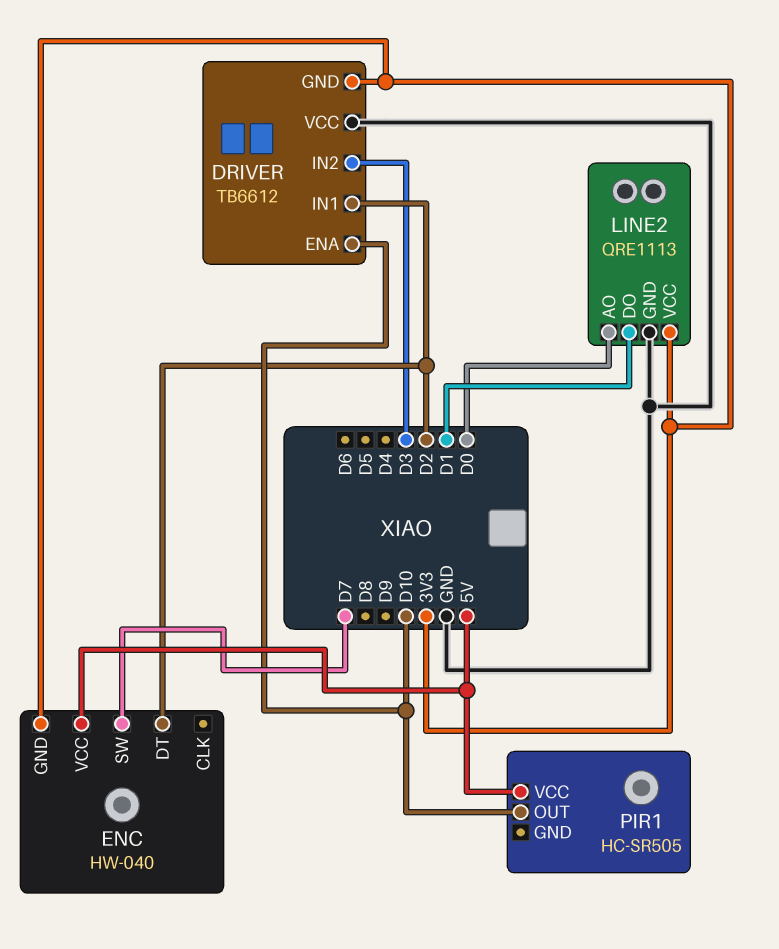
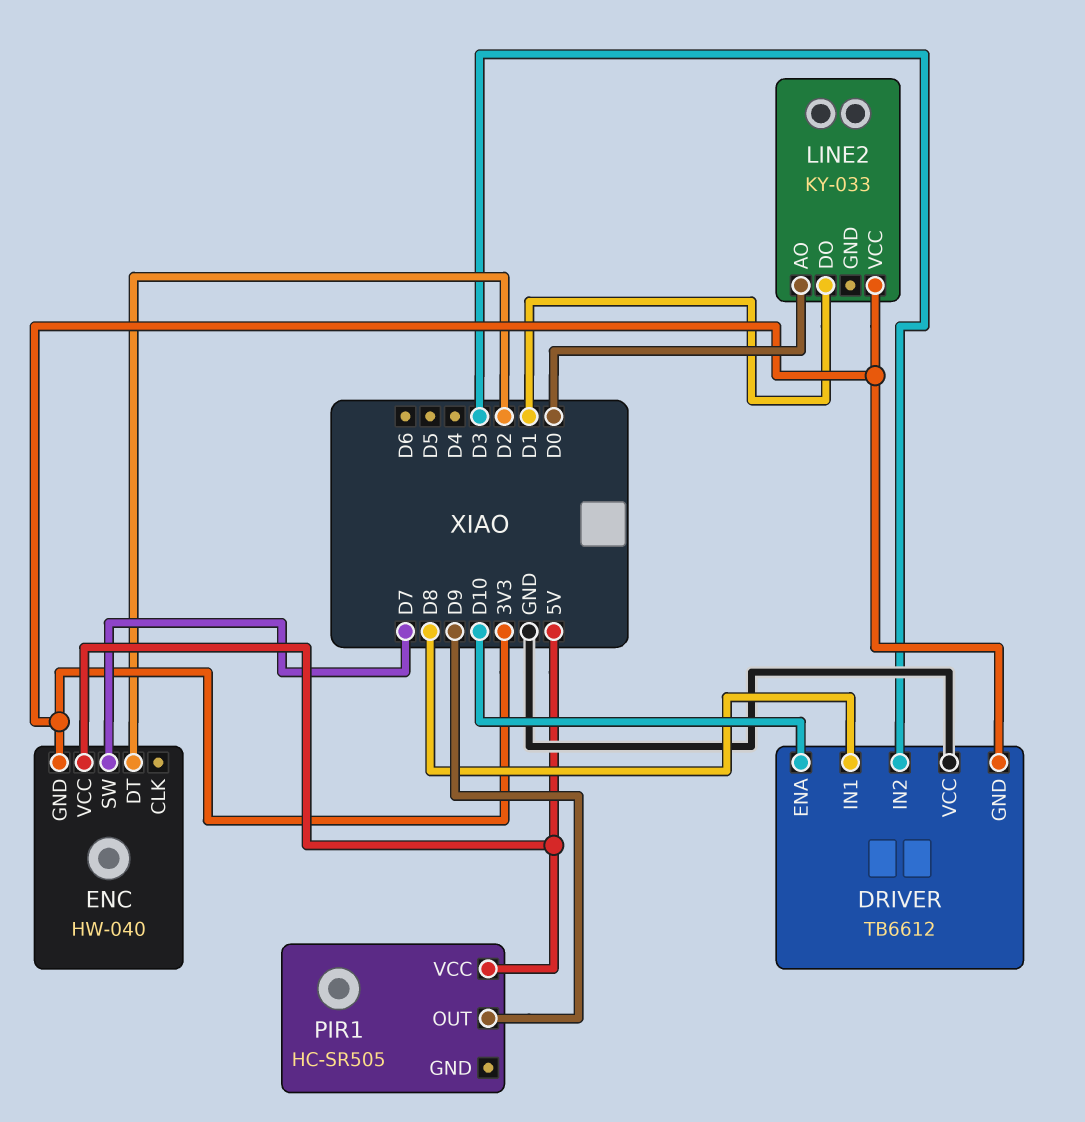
DRIVER pin IN1: D2 -> D8
LINE2: QRE1113 -> KY-033
LINE2 pin GND: GND -> none
PIR1 pin OUT: D10 -> D9

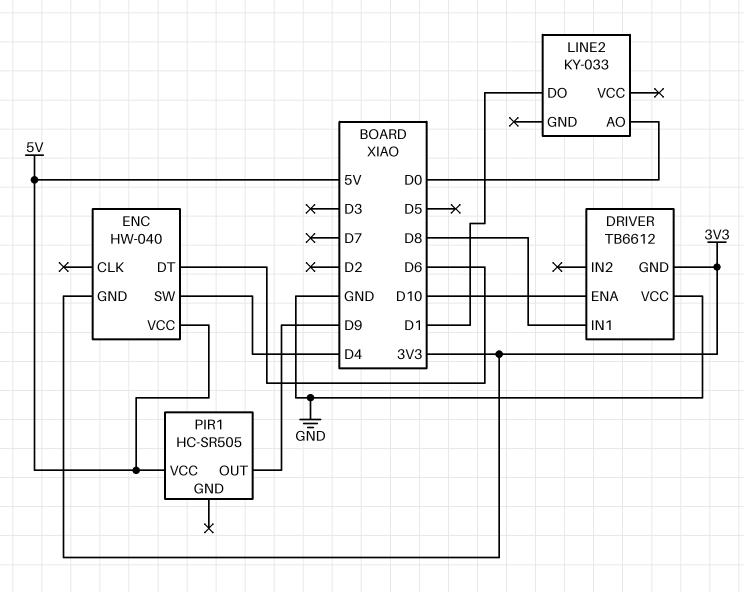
DRIVER pin IN2: D3 -> none
ENC pin DT: D2 -> D6
ENC pin SW: D7 -> D4
LINE2 pin VCC: 3V3 -> none

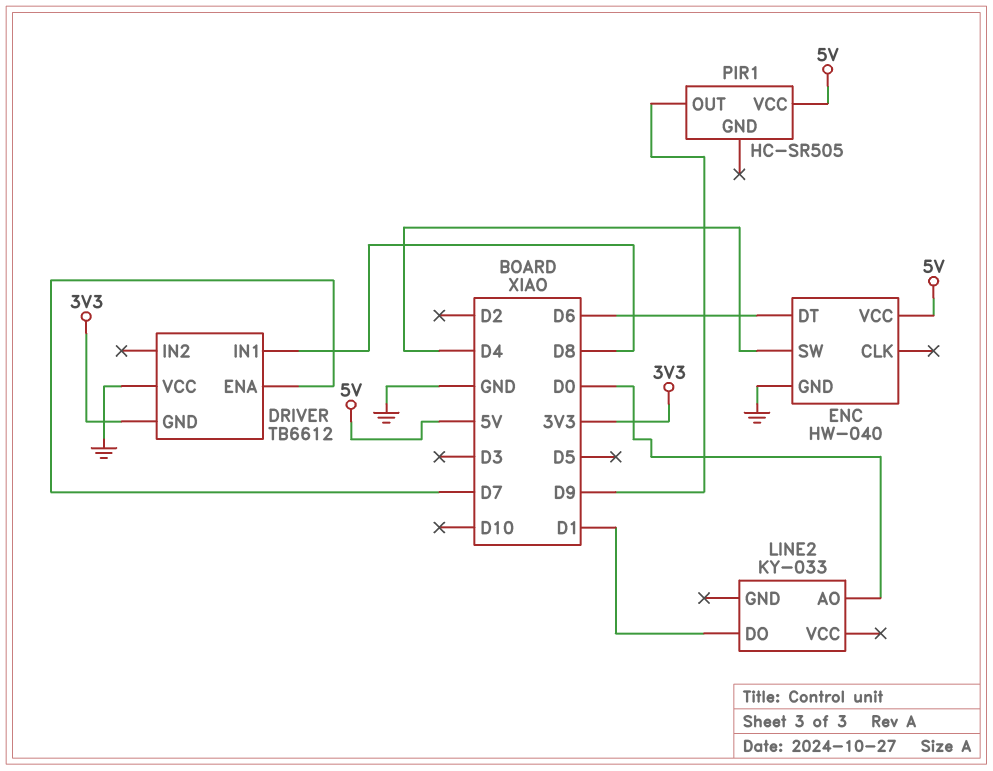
DRIVER pin ENA: D10 -> D7
ENC pin GND: 3V3 -> GND

